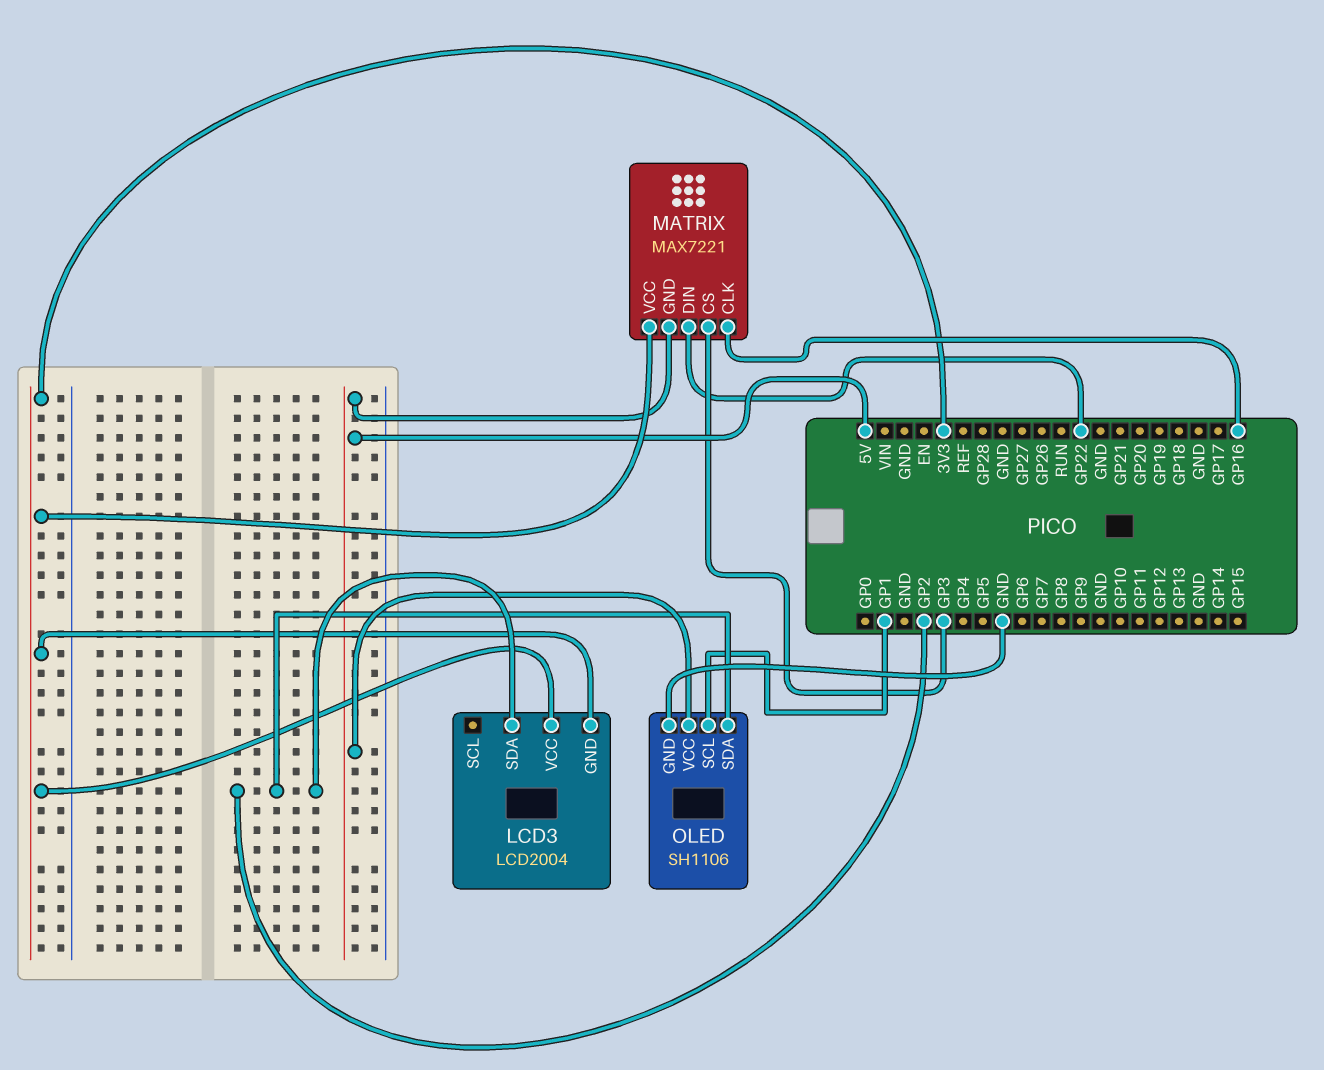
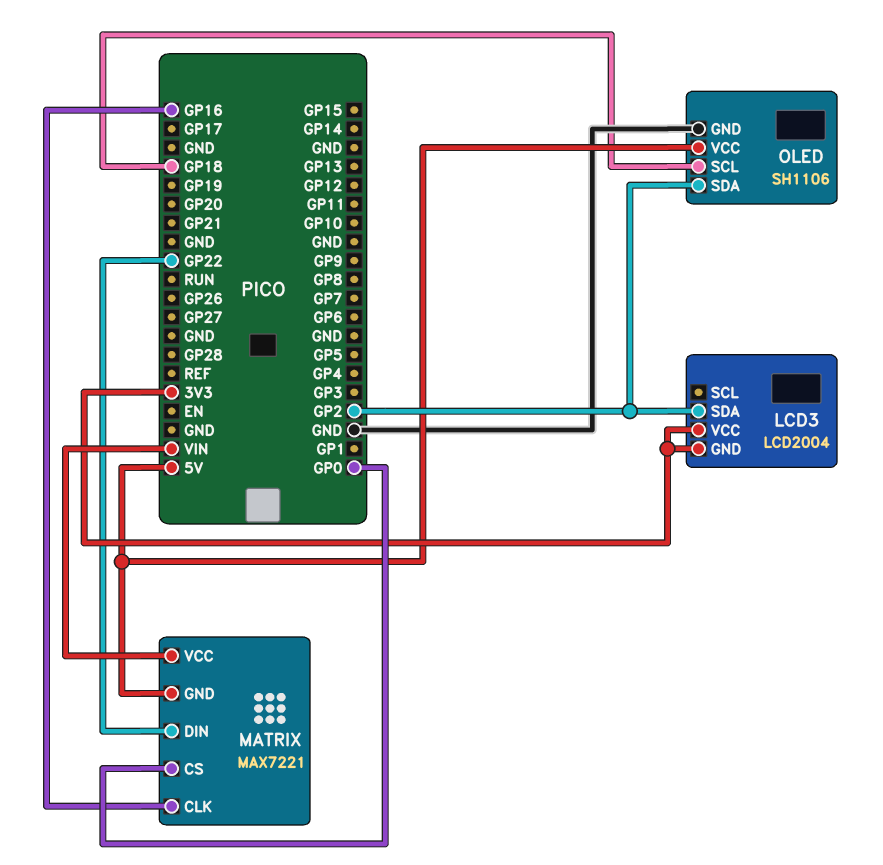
MATRIX pin CS: GP3 -> GP0
MATRIX pin VCC: 3V3 -> VIN
OLED pin SCL: GP1 -> GP18

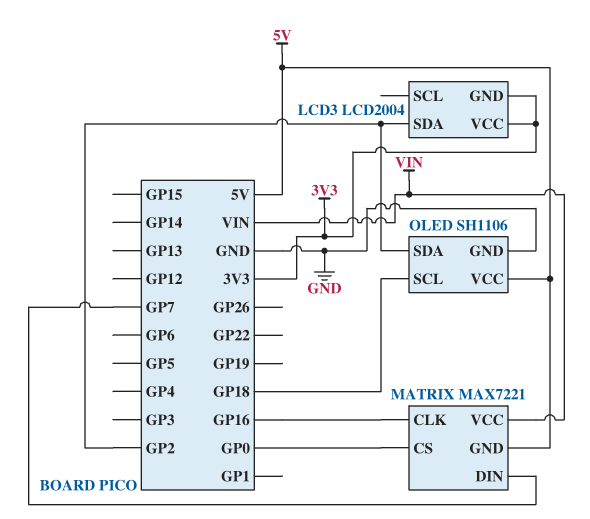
MATRIX pin DIN: GP22 -> GP7

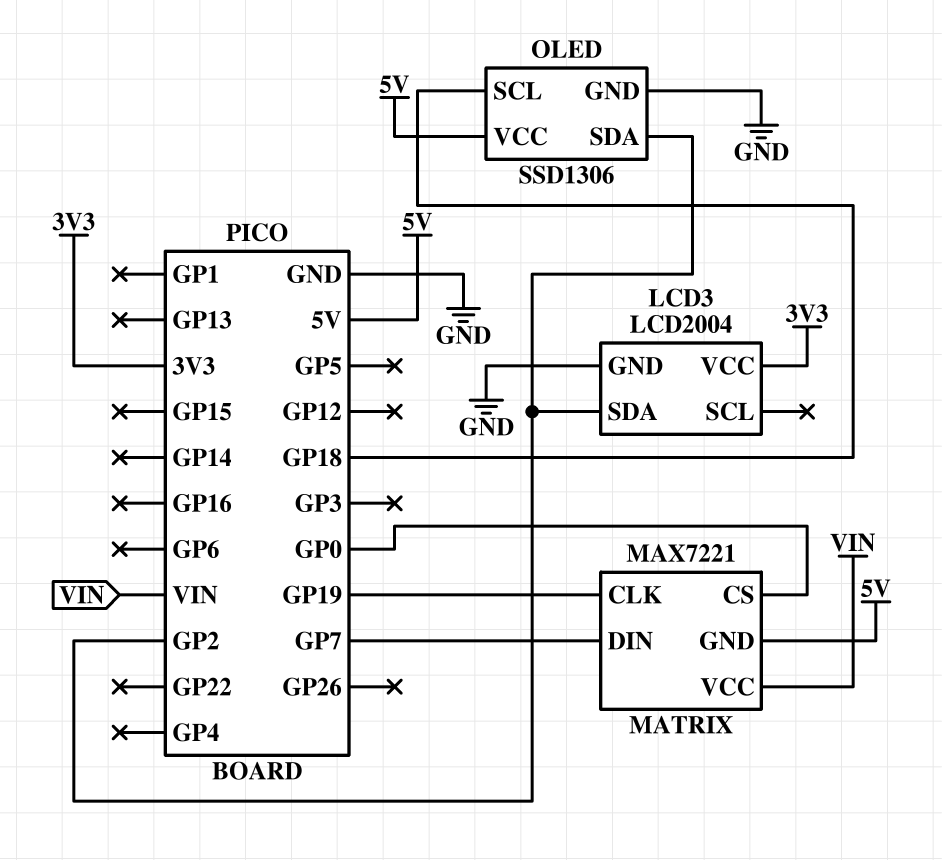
LCD3 pin GND: 3V3 -> GND
MATRIX pin CLK: GP16 -> GP19
OLED: SH1106 -> SSD1306

